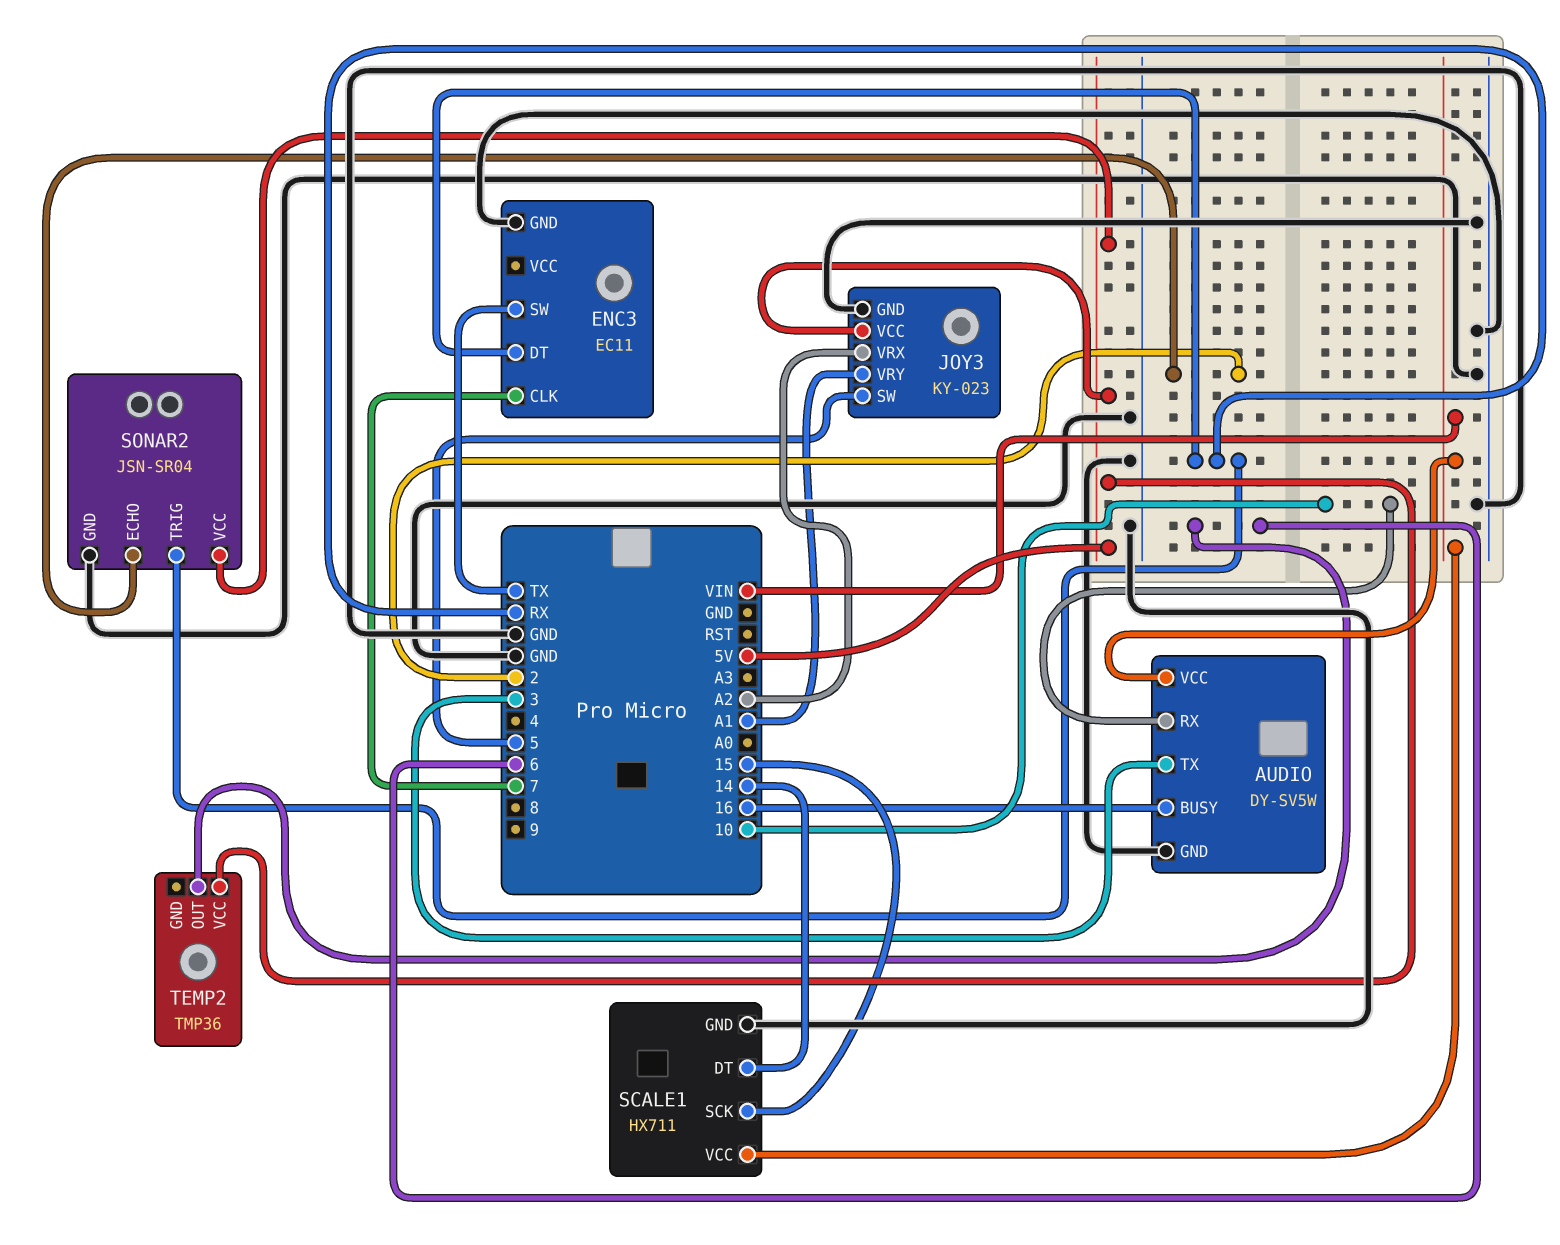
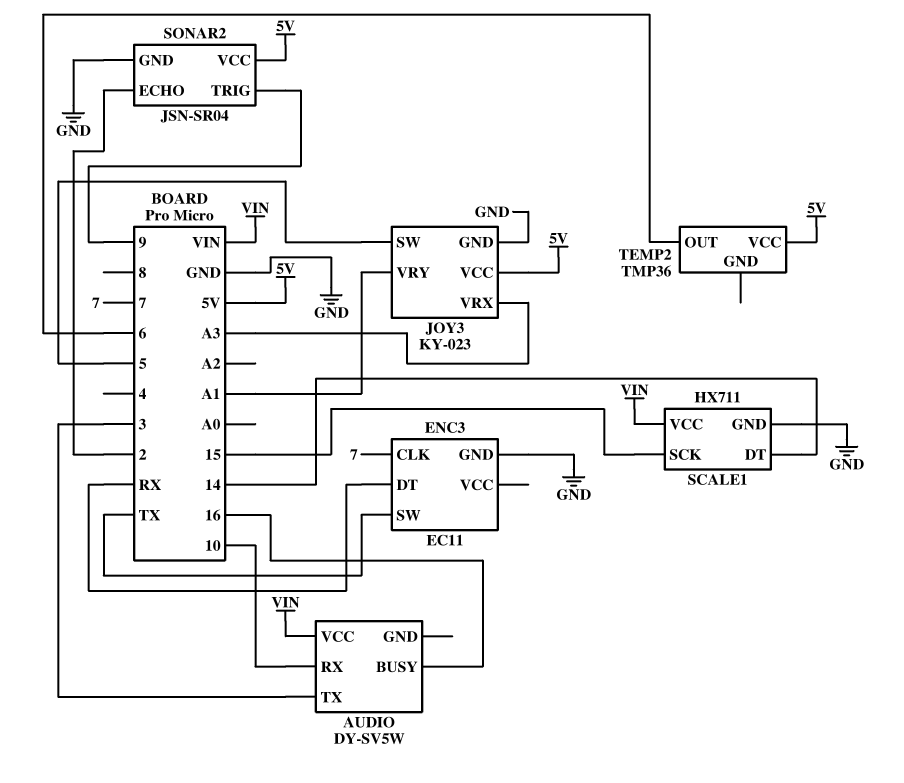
AUDIO pin GND: GND -> none
JOY3 pin VRX: A2 -> A3
SONAR2 pin TRIG: RX -> 9

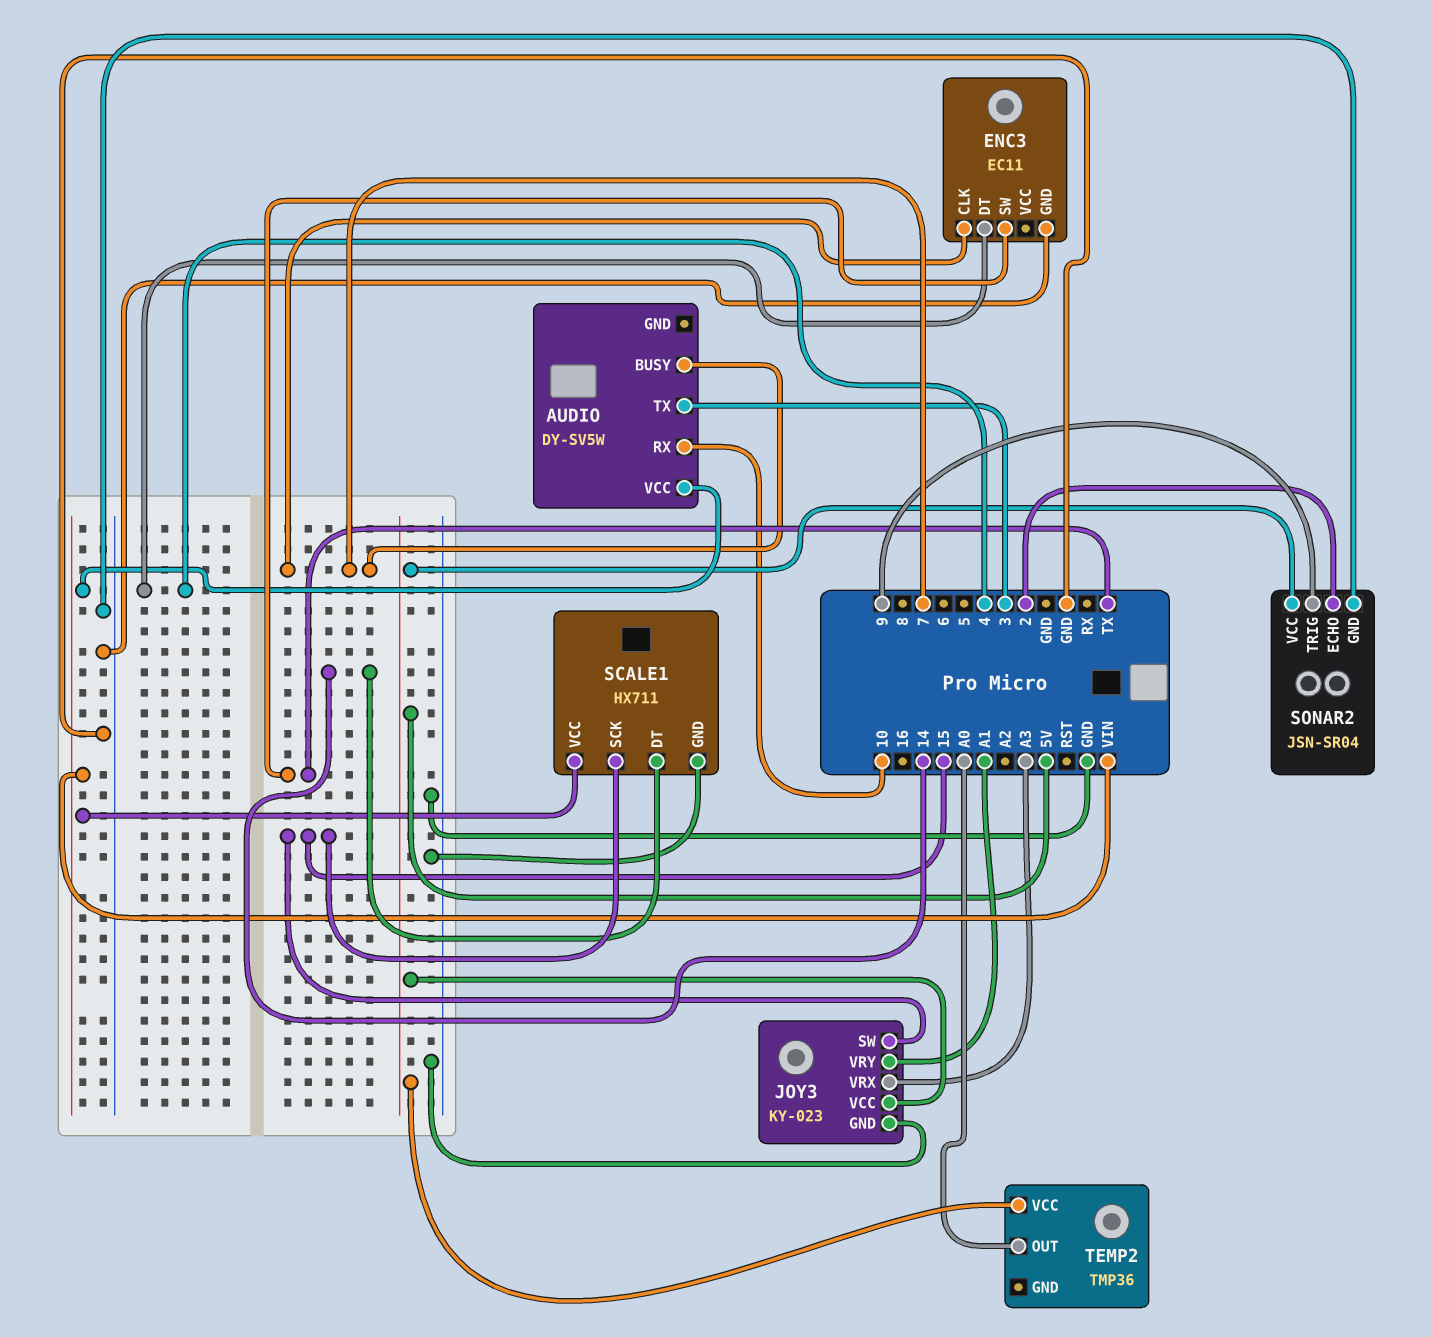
AUDIO pin BUSY: 16 -> 7
ENC3 pin DT: RX -> 4
JOY3 pin SW: 5 -> 15
TEMP2 pin OUT: 6 -> A0

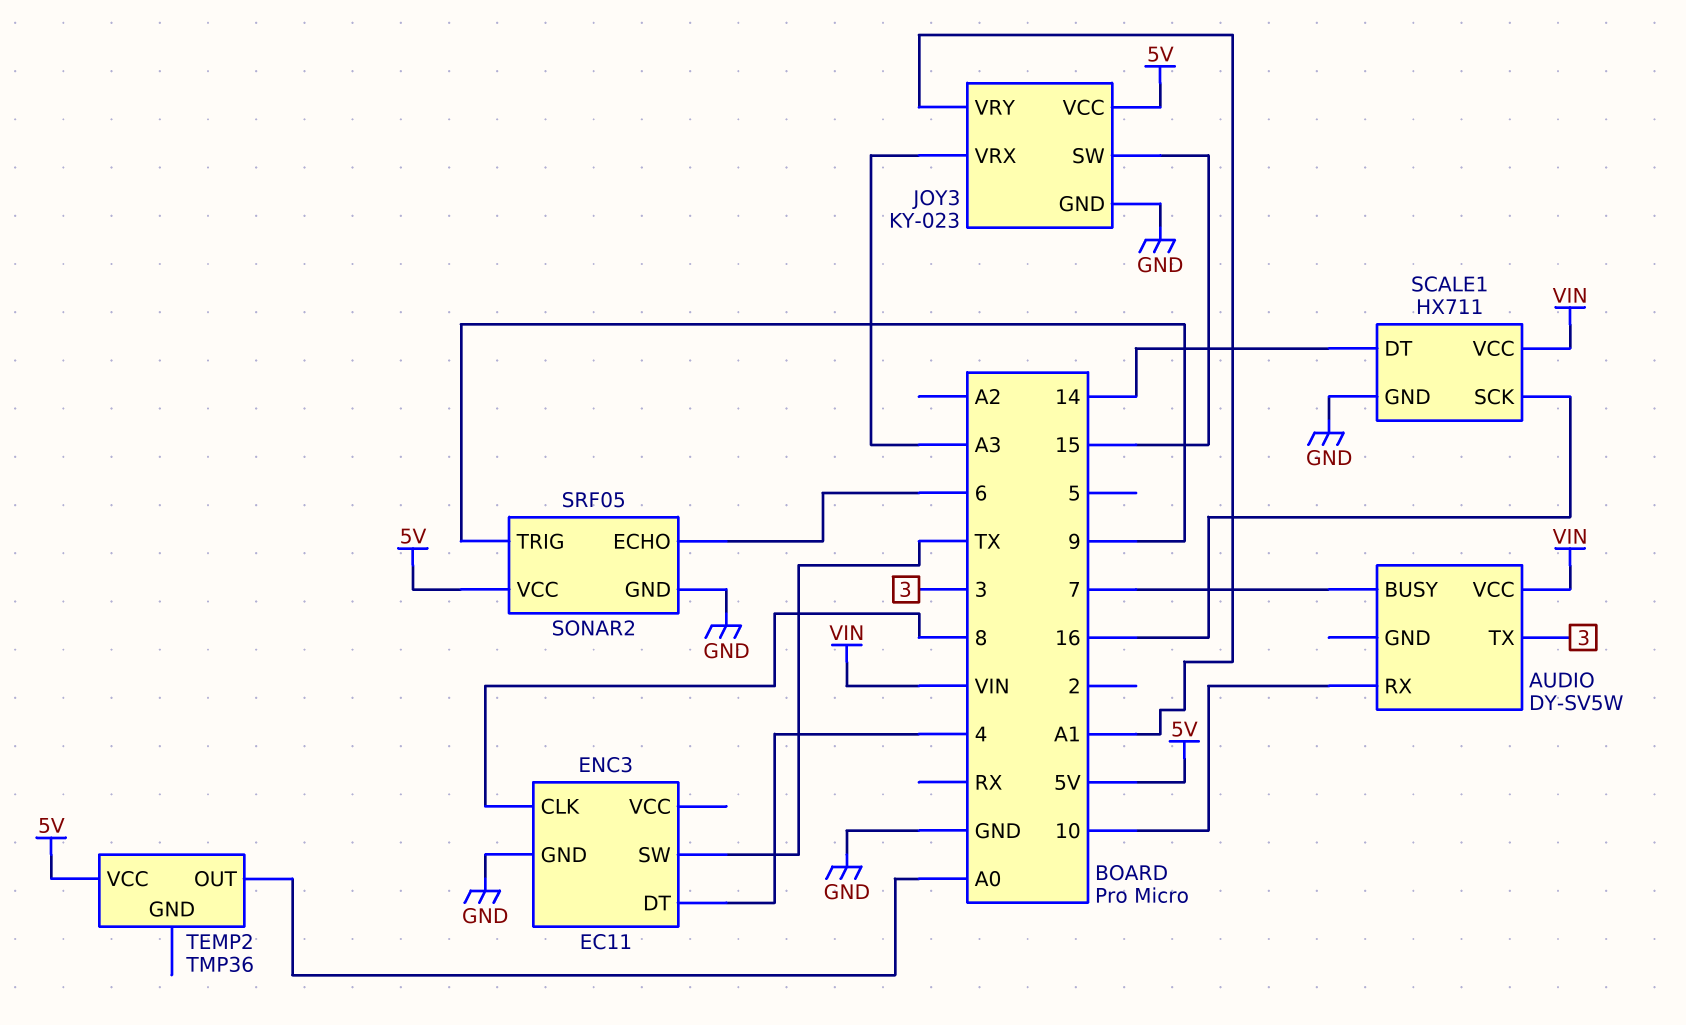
ENC3 pin CLK: 7 -> 8
SCALE1 pin SCK: 15 -> 16
SONAR2: JSN-SR04 -> SRF05
SONAR2 pin ECHO: 2 -> 6

